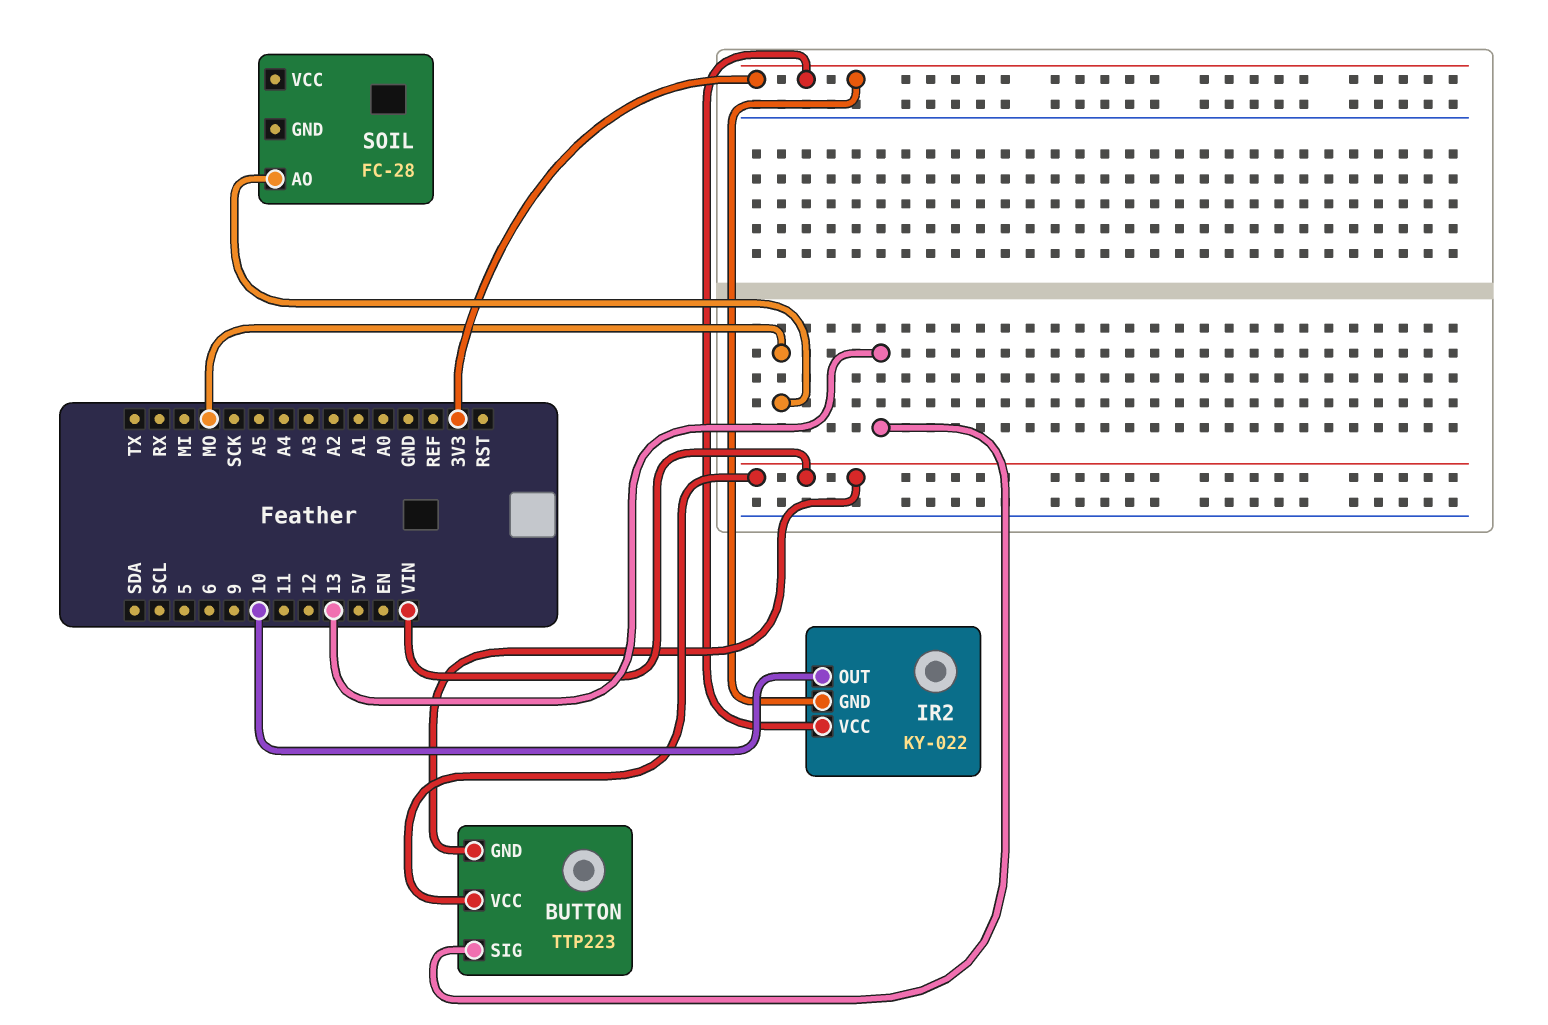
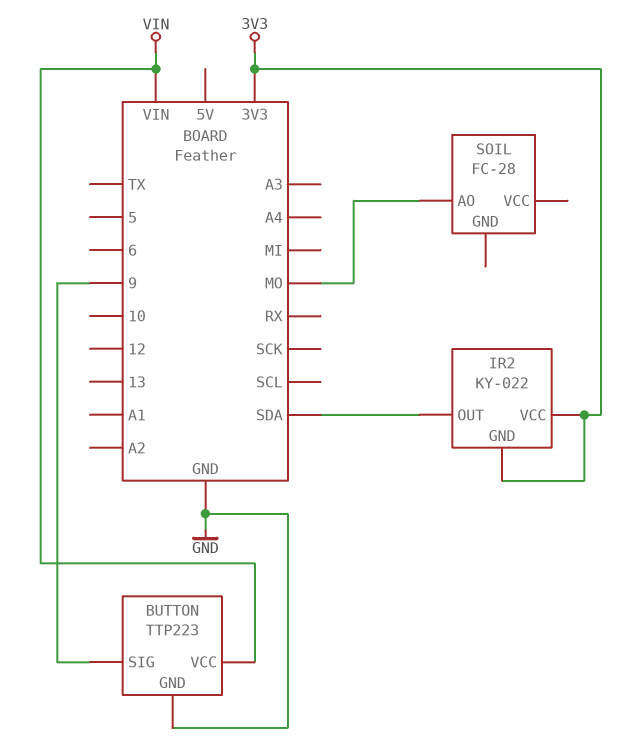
BUTTON pin GND: VIN -> GND
BUTTON pin SIG: 13 -> 9
IR2 pin OUT: 10 -> SDA

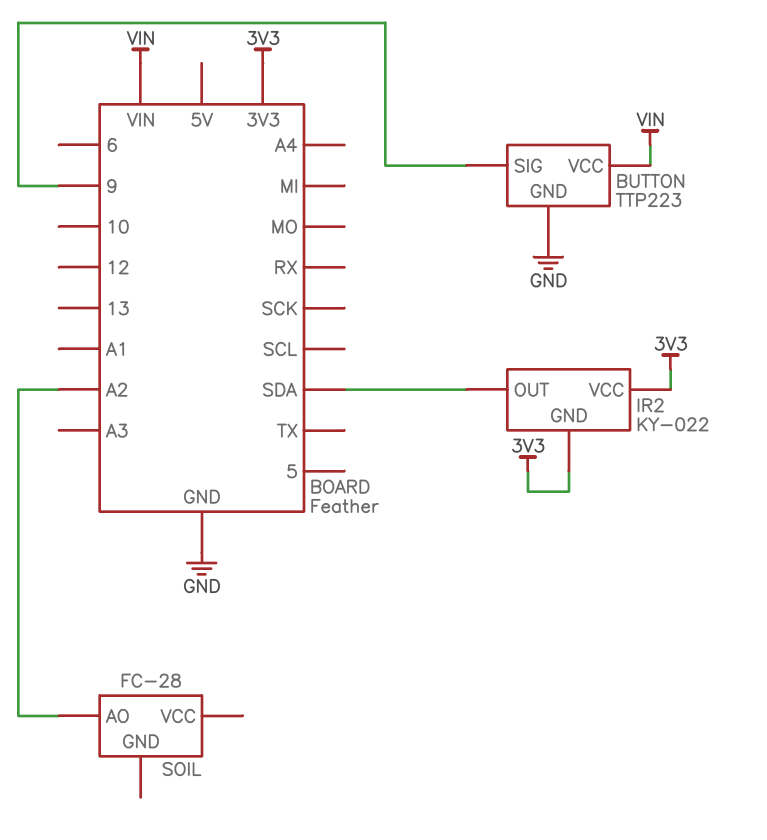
SOIL pin AO: MO -> A2

